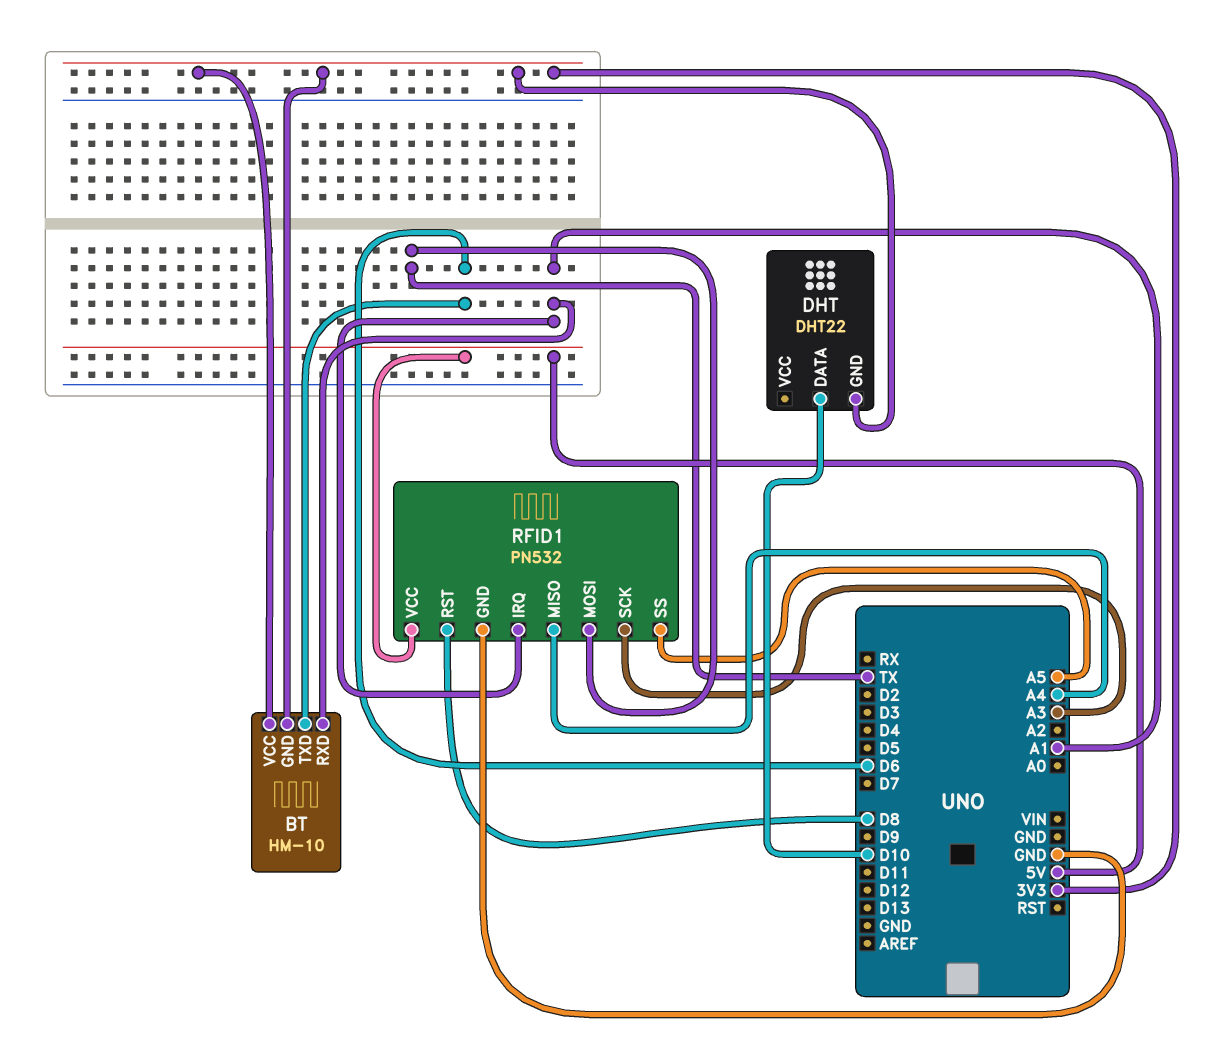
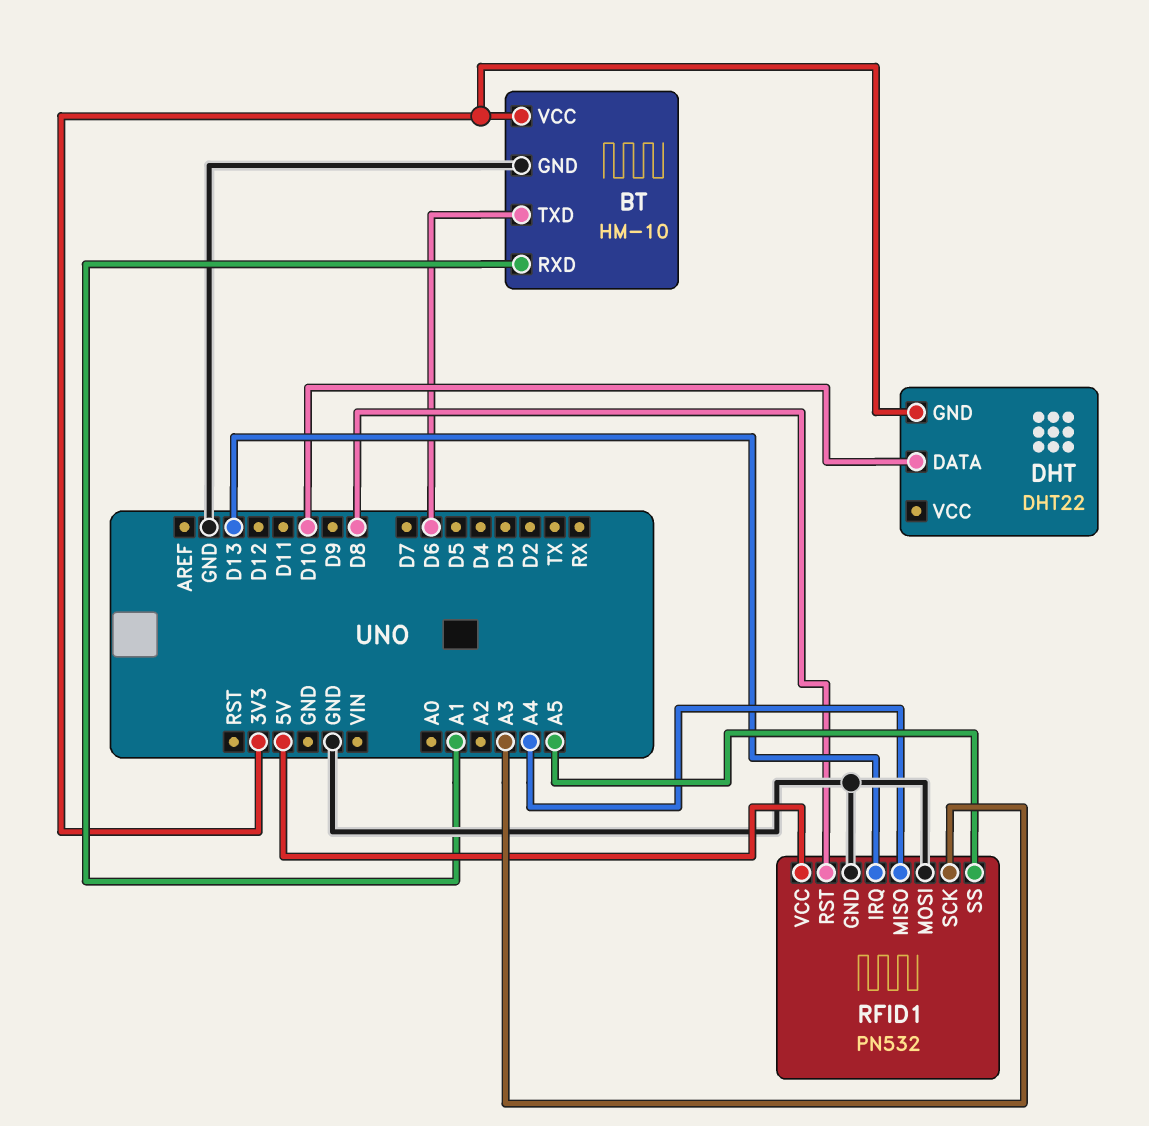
BT pin GND: 3V3 -> GND
RFID1 pin IRQ: A1 -> D13
RFID1 pin MOSI: TX -> GND

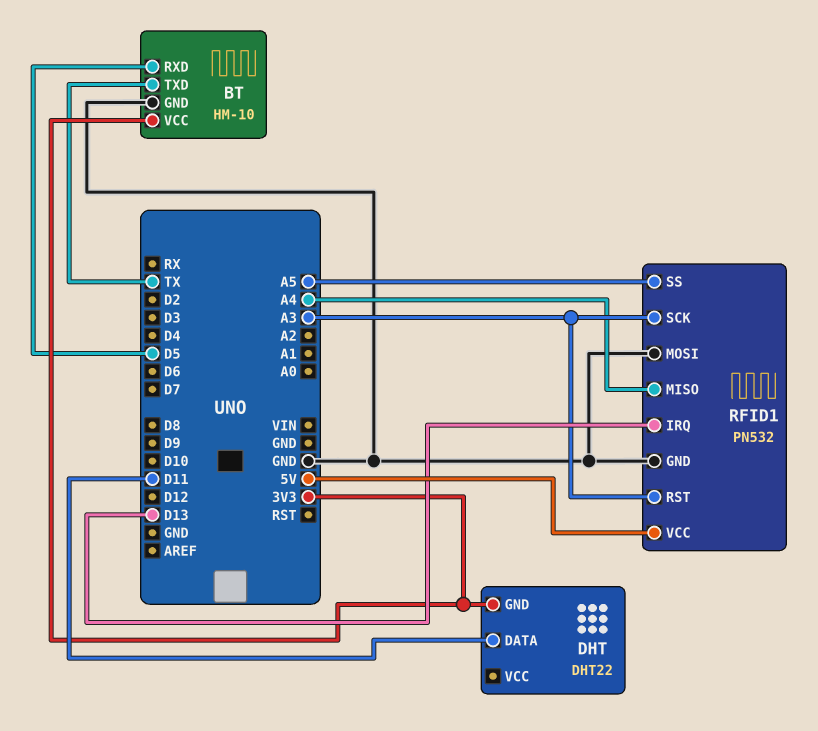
BT pin RXD: A1 -> D5
BT pin TXD: D6 -> TX
DHT pin DATA: D10 -> D11
RFID1 pin RST: D8 -> A3

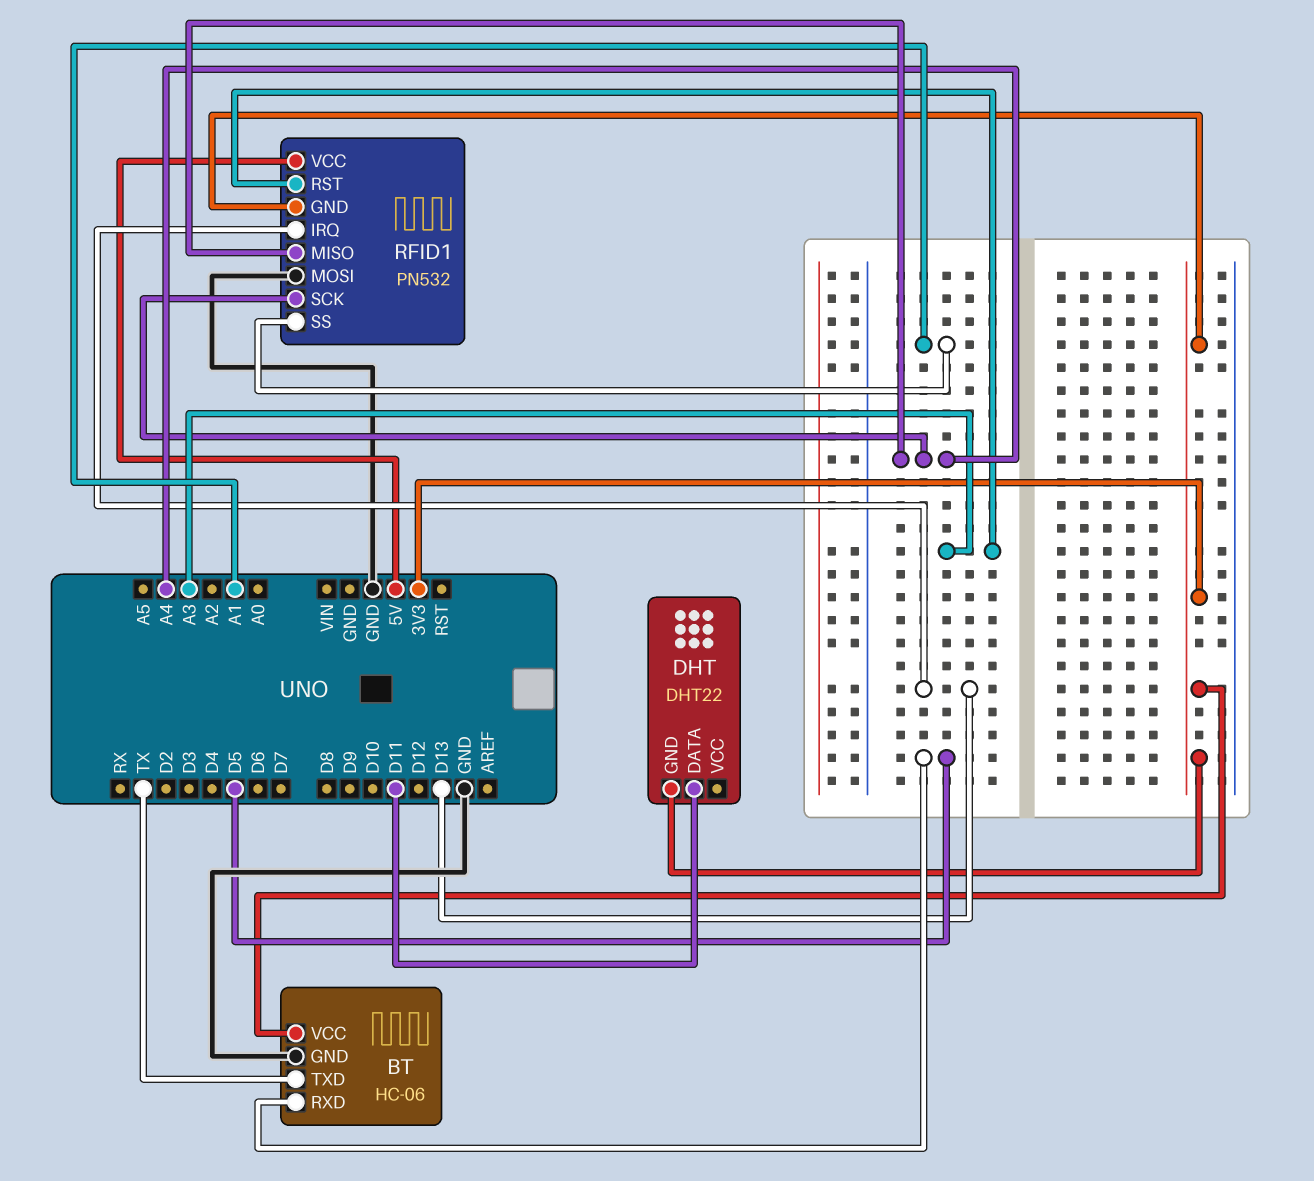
BT: HM-10 -> HC-06
RFID1 pin GND: GND -> 3V3
RFID1 pin SCK: A3 -> A4
RFID1 pin SS: A5 -> A1

